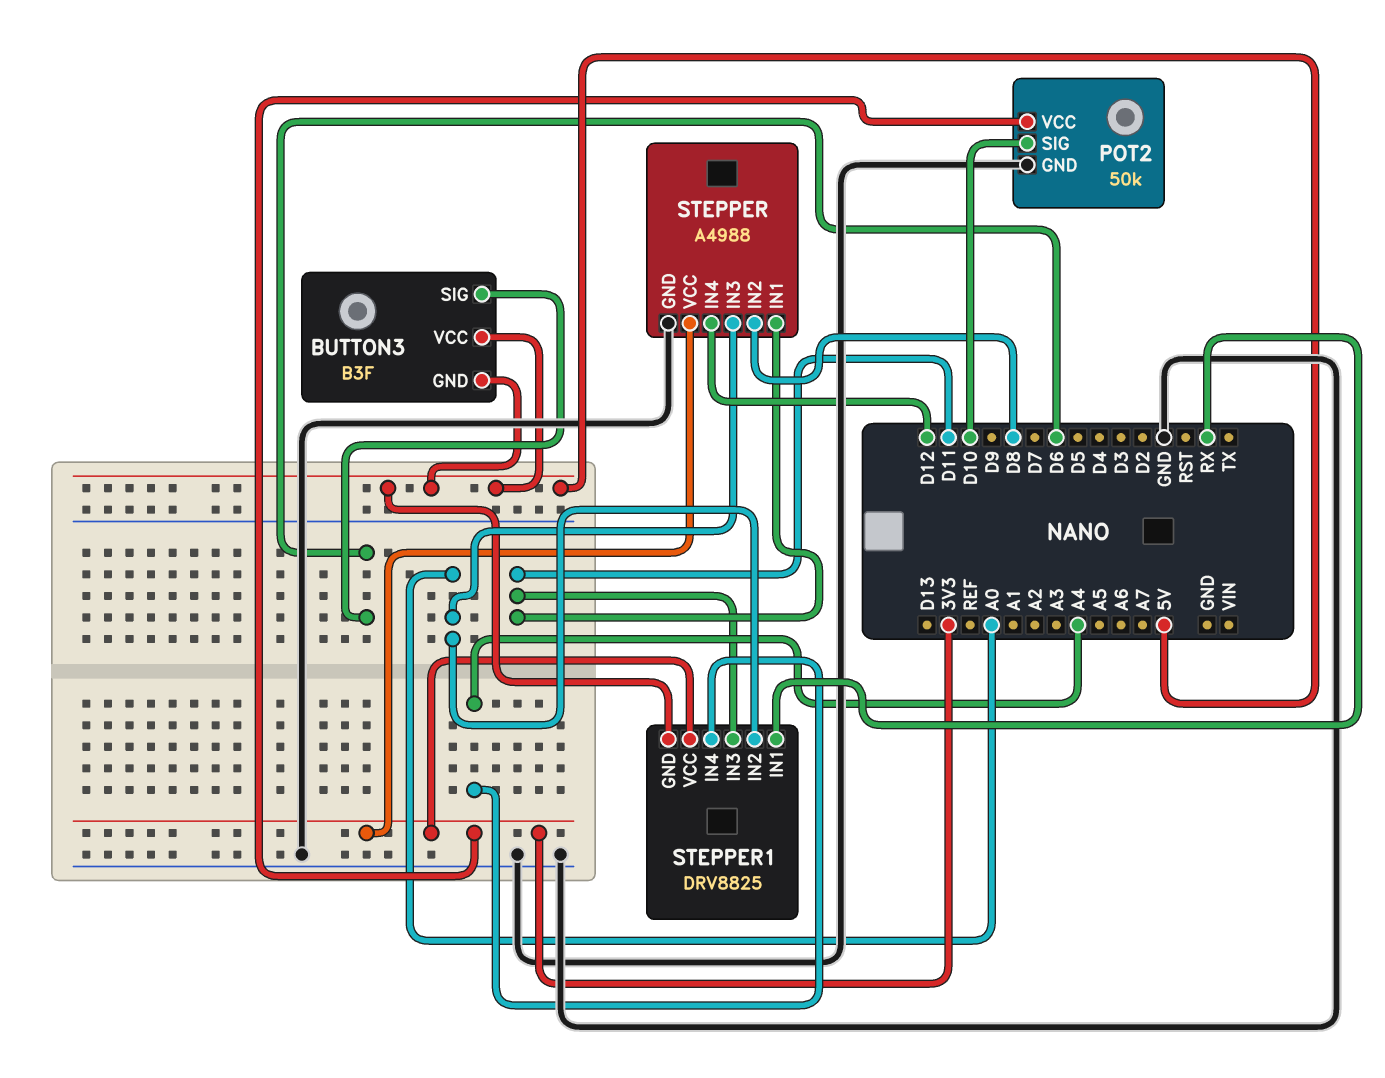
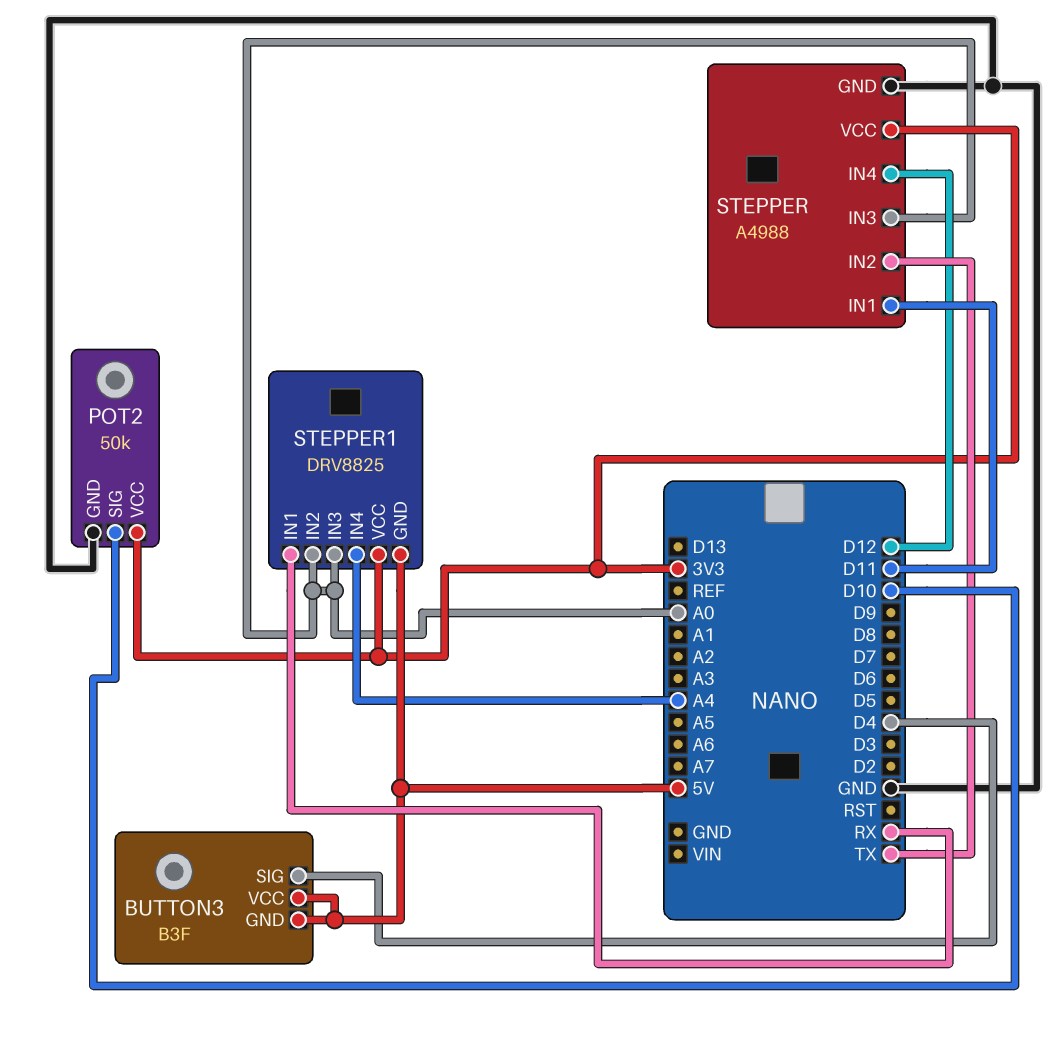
BUTTON3 pin SIG: D6 -> D4
STEPPER pin IN2: D8 -> TX
STEPPER1 pin IN3: D11 -> A0

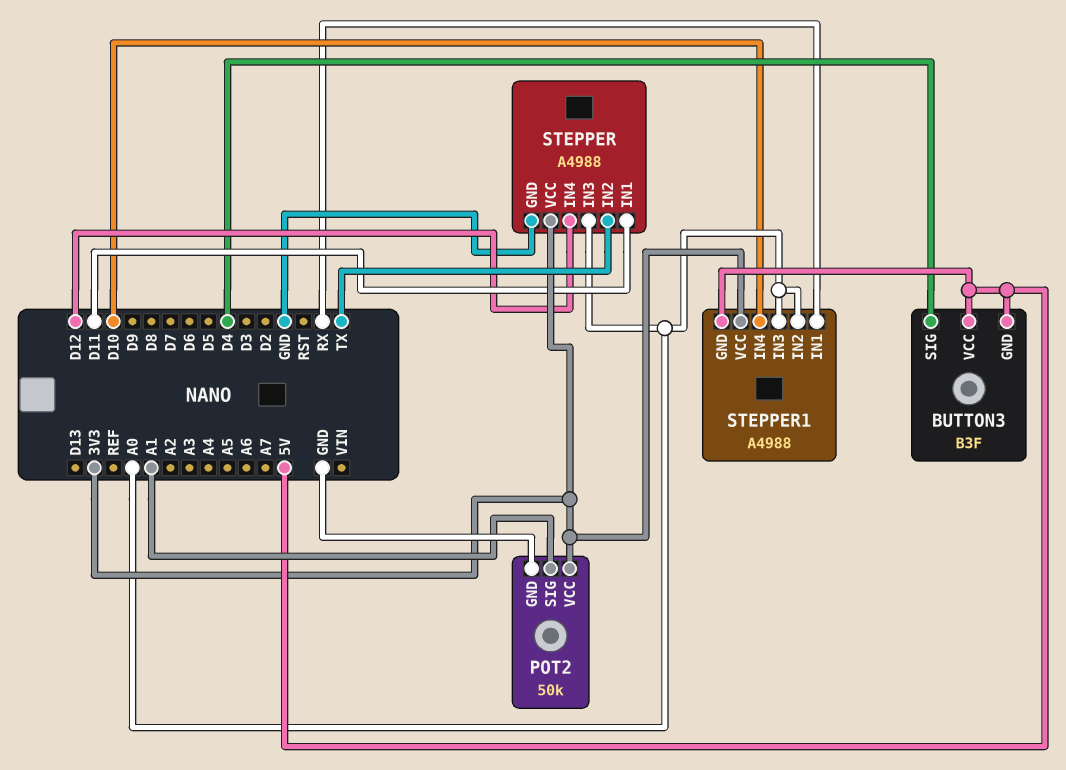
POT2 pin SIG: D10 -> A1
STEPPER1: DRV8825 -> A4988
STEPPER1 pin IN4: A4 -> D10

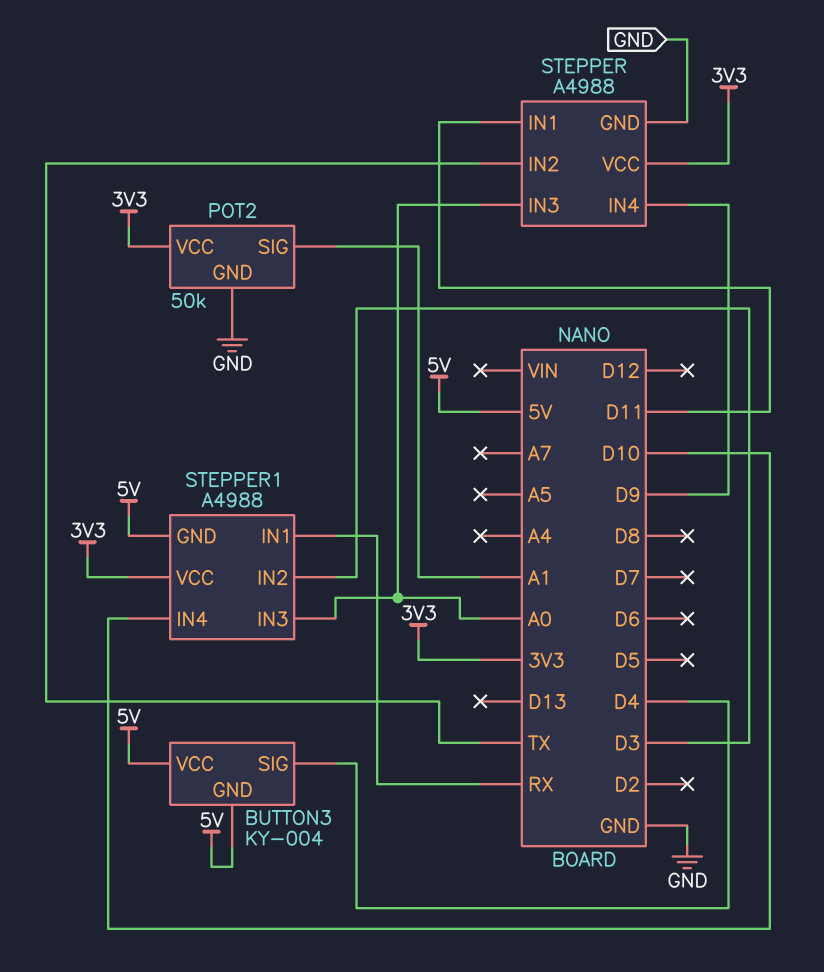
BUTTON3: B3F -> KY-004
STEPPER pin IN4: D12 -> D9
STEPPER1 pin IN2: A0 -> D3

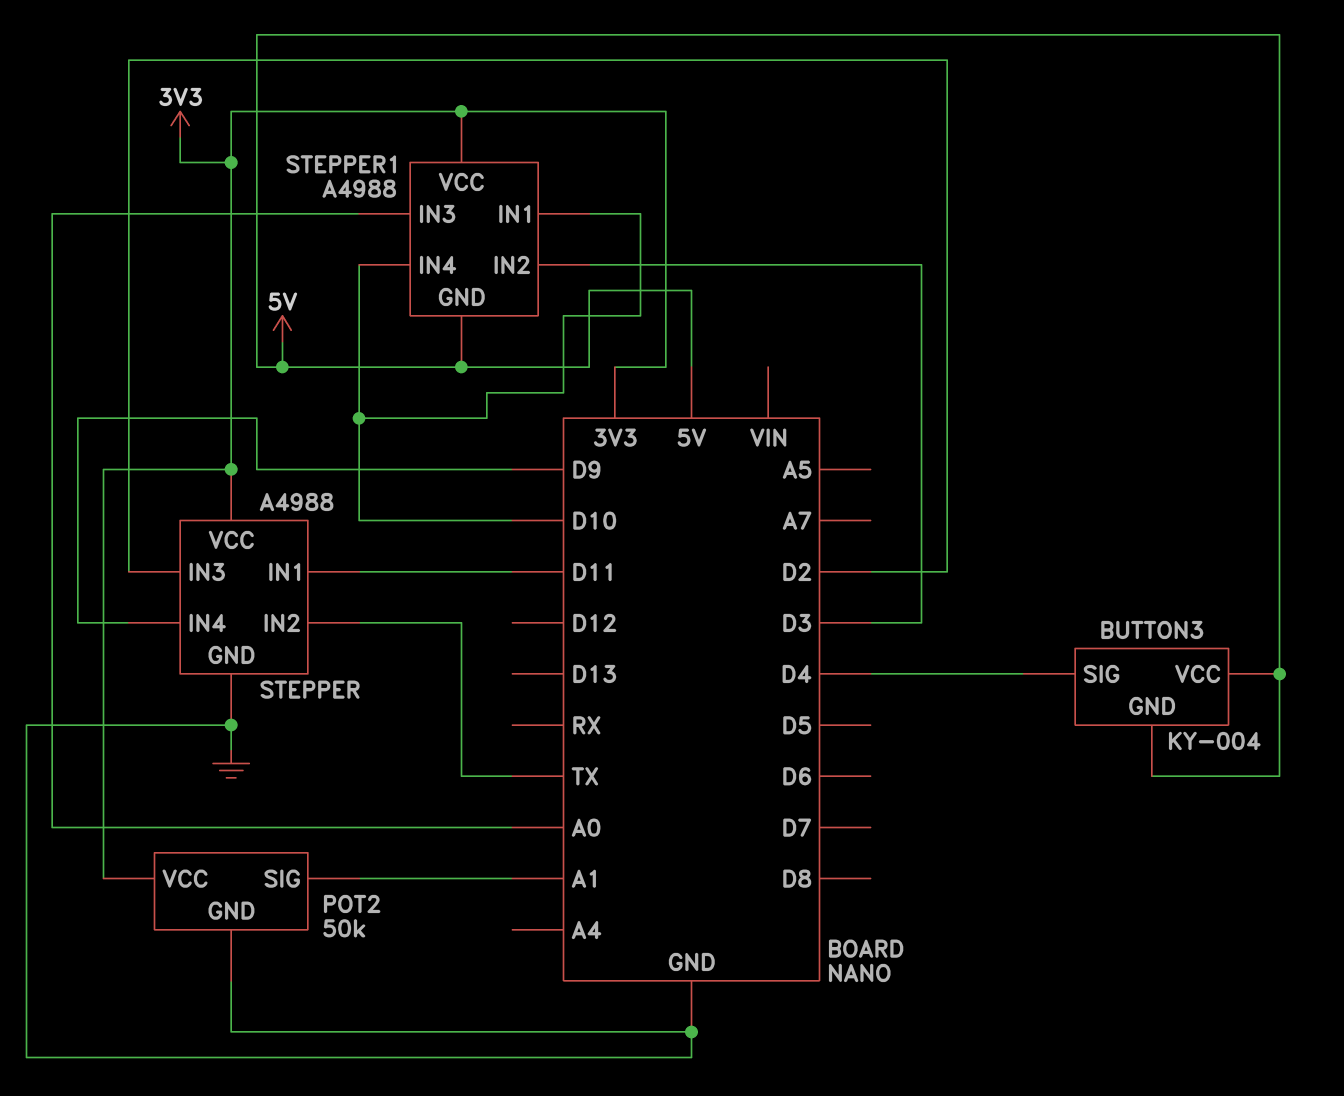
STEPPER pin IN3: A0 -> D2
STEPPER1 pin IN1: RX -> D10

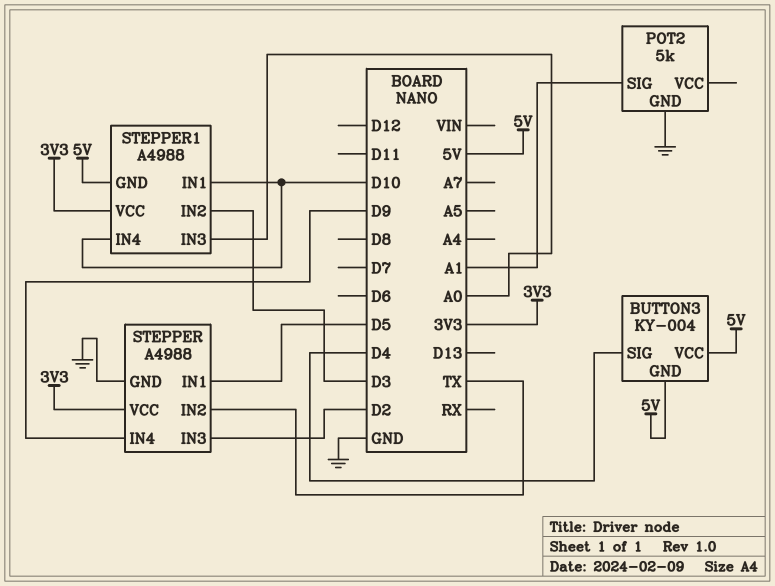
POT2: 50k -> 5k
POT2 pin VCC: 3V3 -> none
STEPPER pin IN1: D11 -> D5

